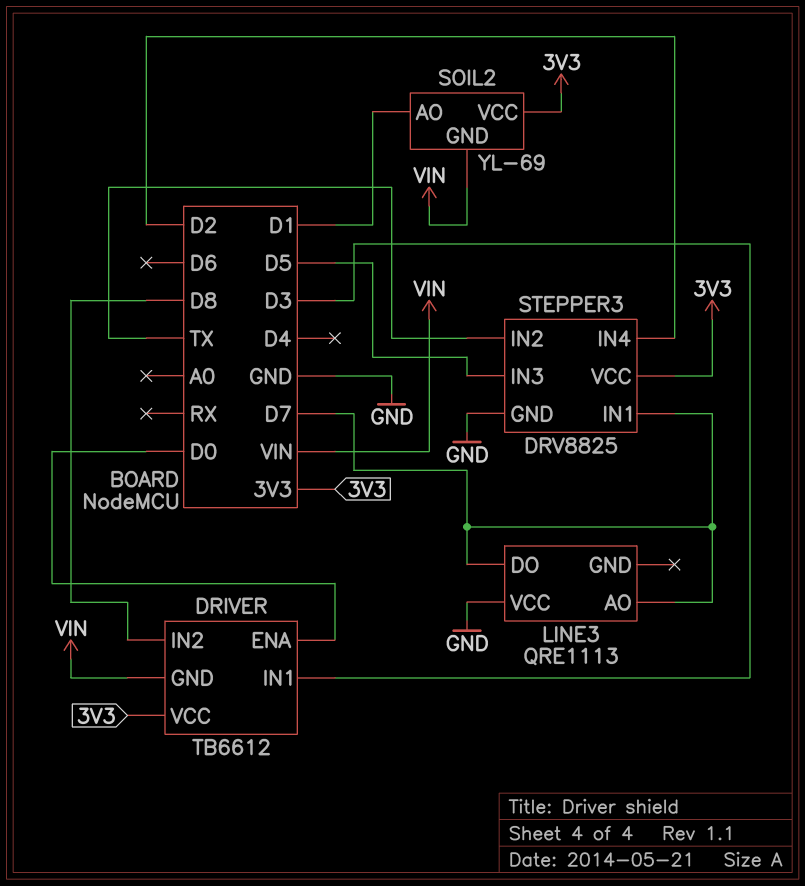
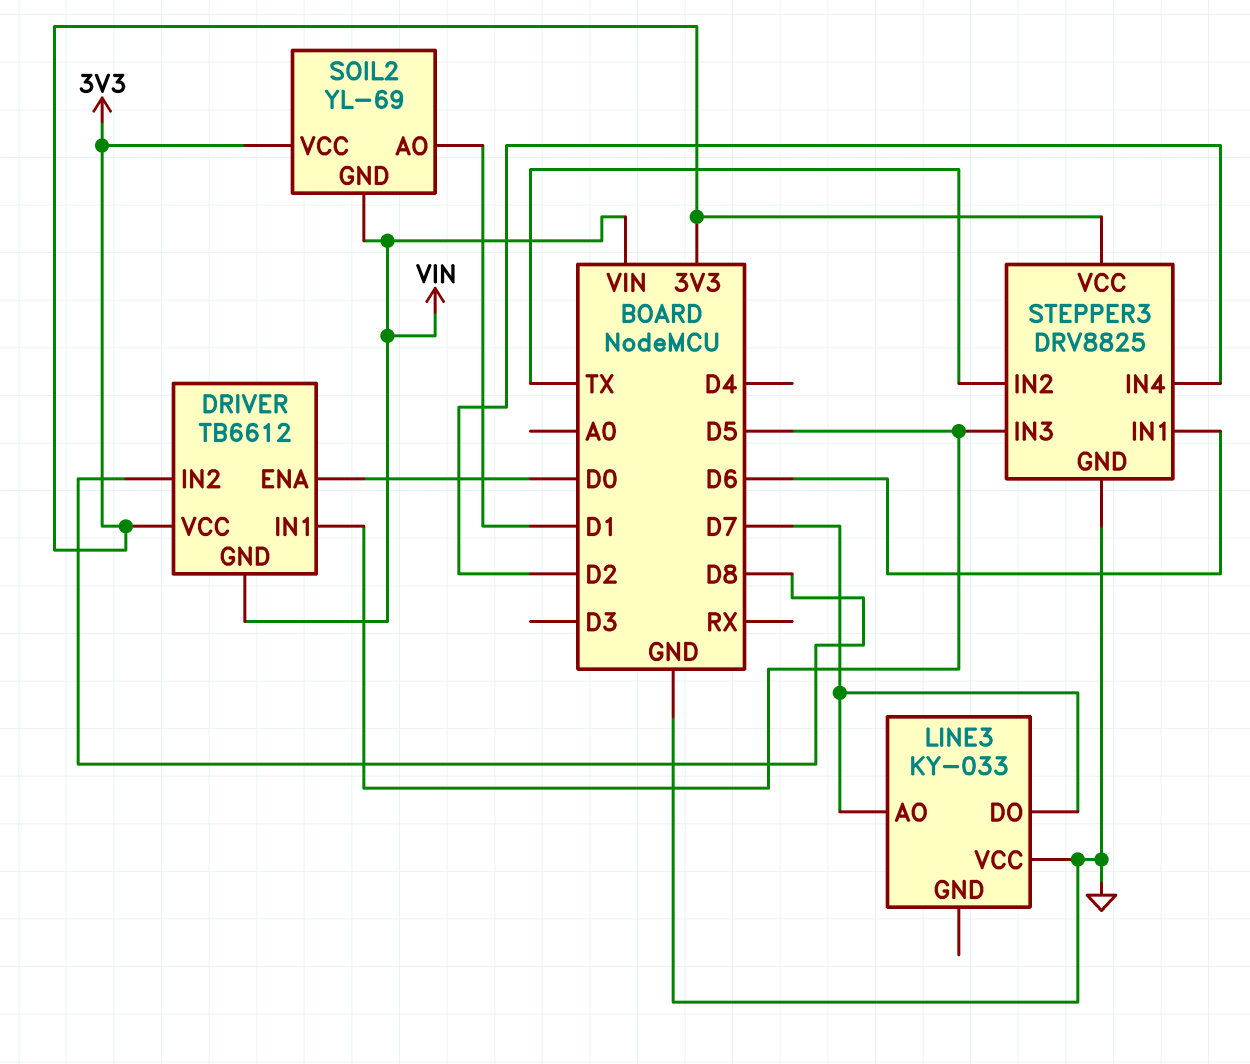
DRIVER pin IN1: D3 -> D5
LINE3: QRE1113 -> KY-033
STEPPER3 pin IN1: D7 -> D6

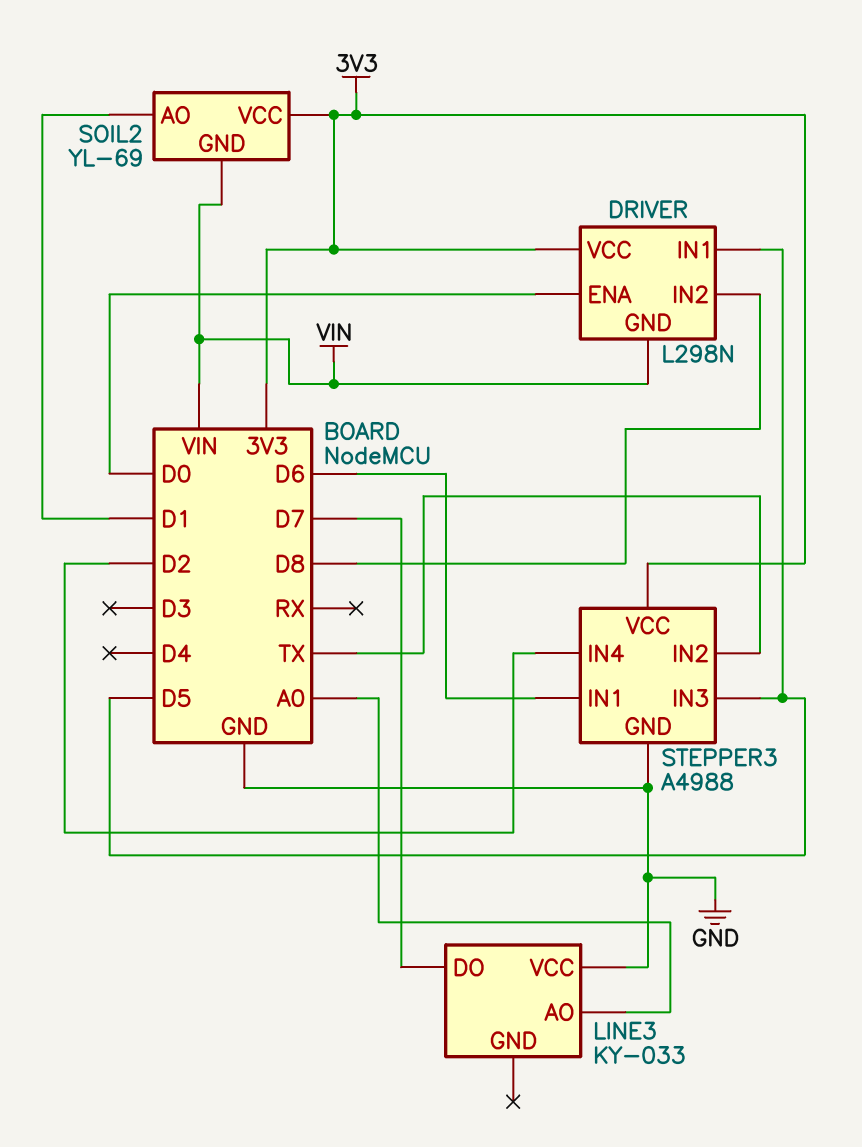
DRIVER: TB6612 -> L298N
LINE3 pin AO: D7 -> A0
STEPPER3: DRV8825 -> A4988

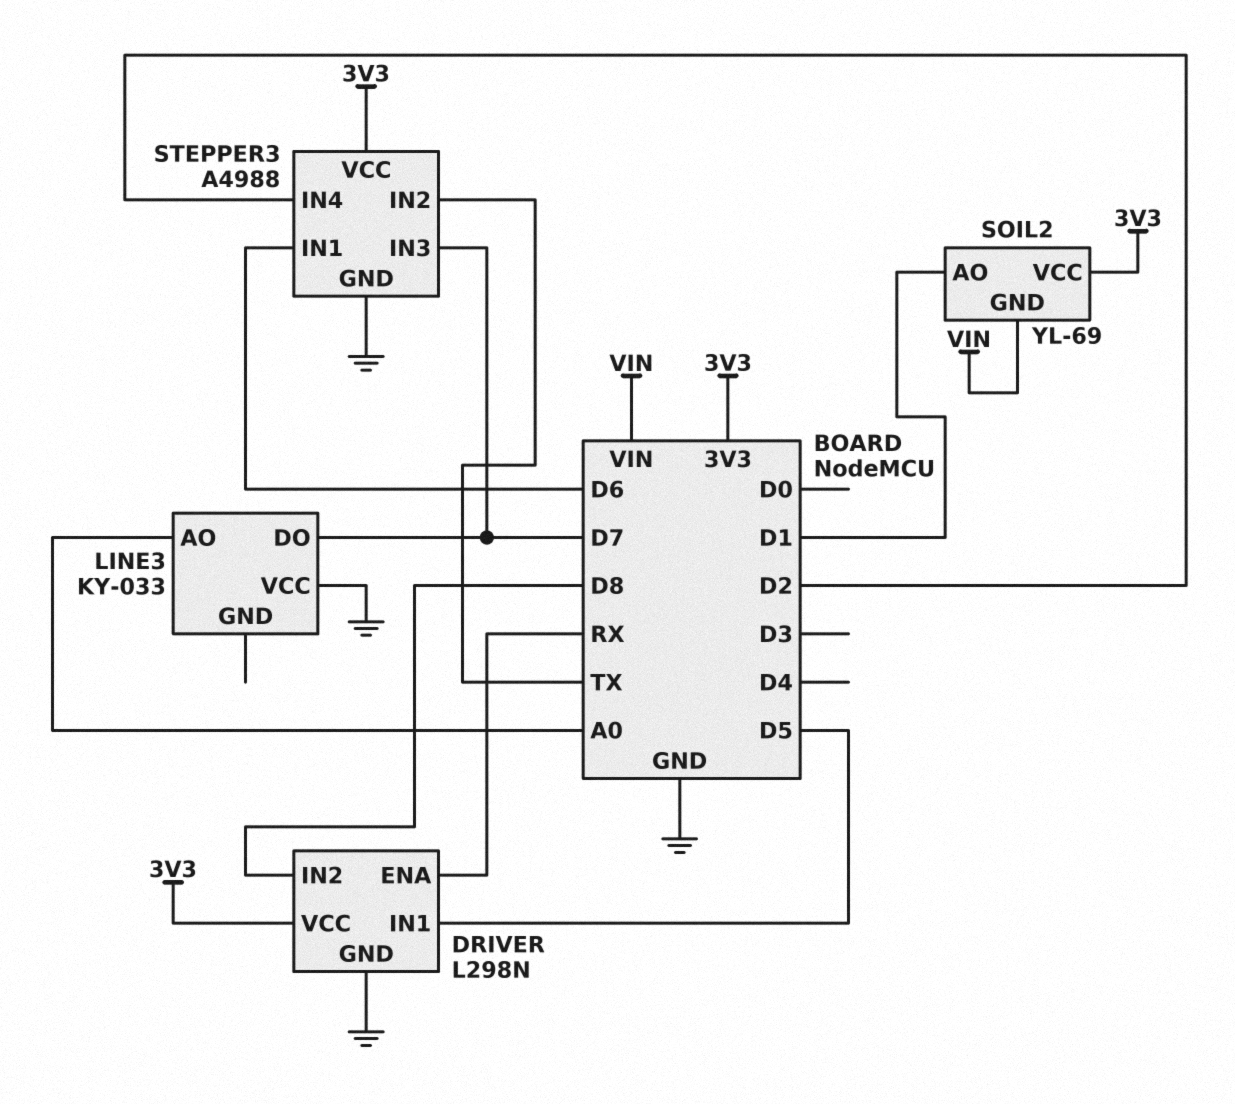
DRIVER pin ENA: D0 -> RX
DRIVER pin GND: VIN -> GND
STEPPER3 pin IN3: D5 -> D7

